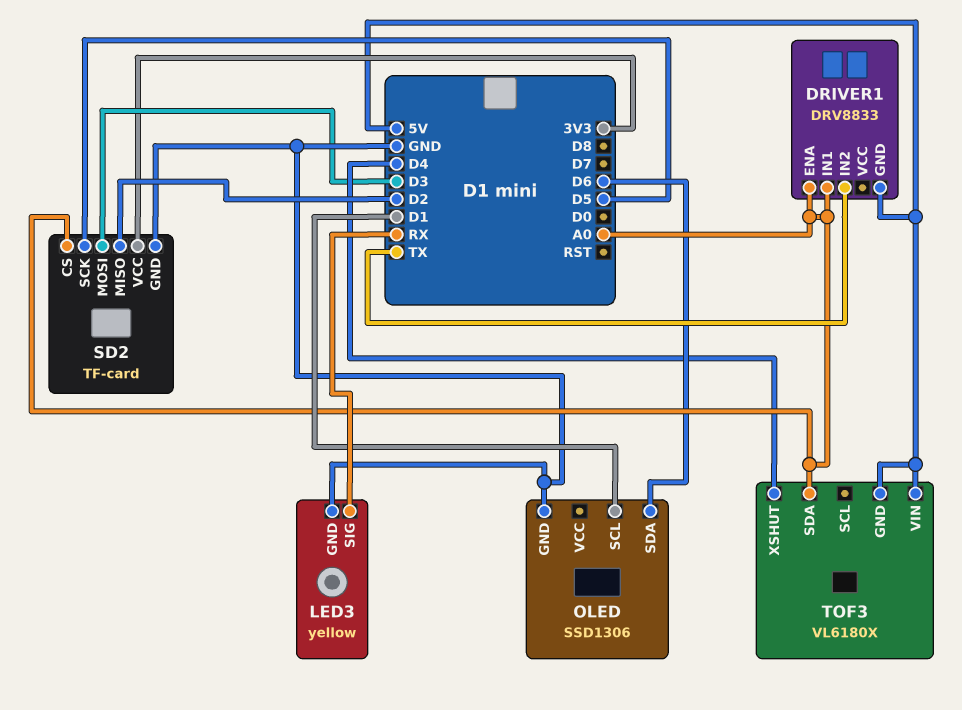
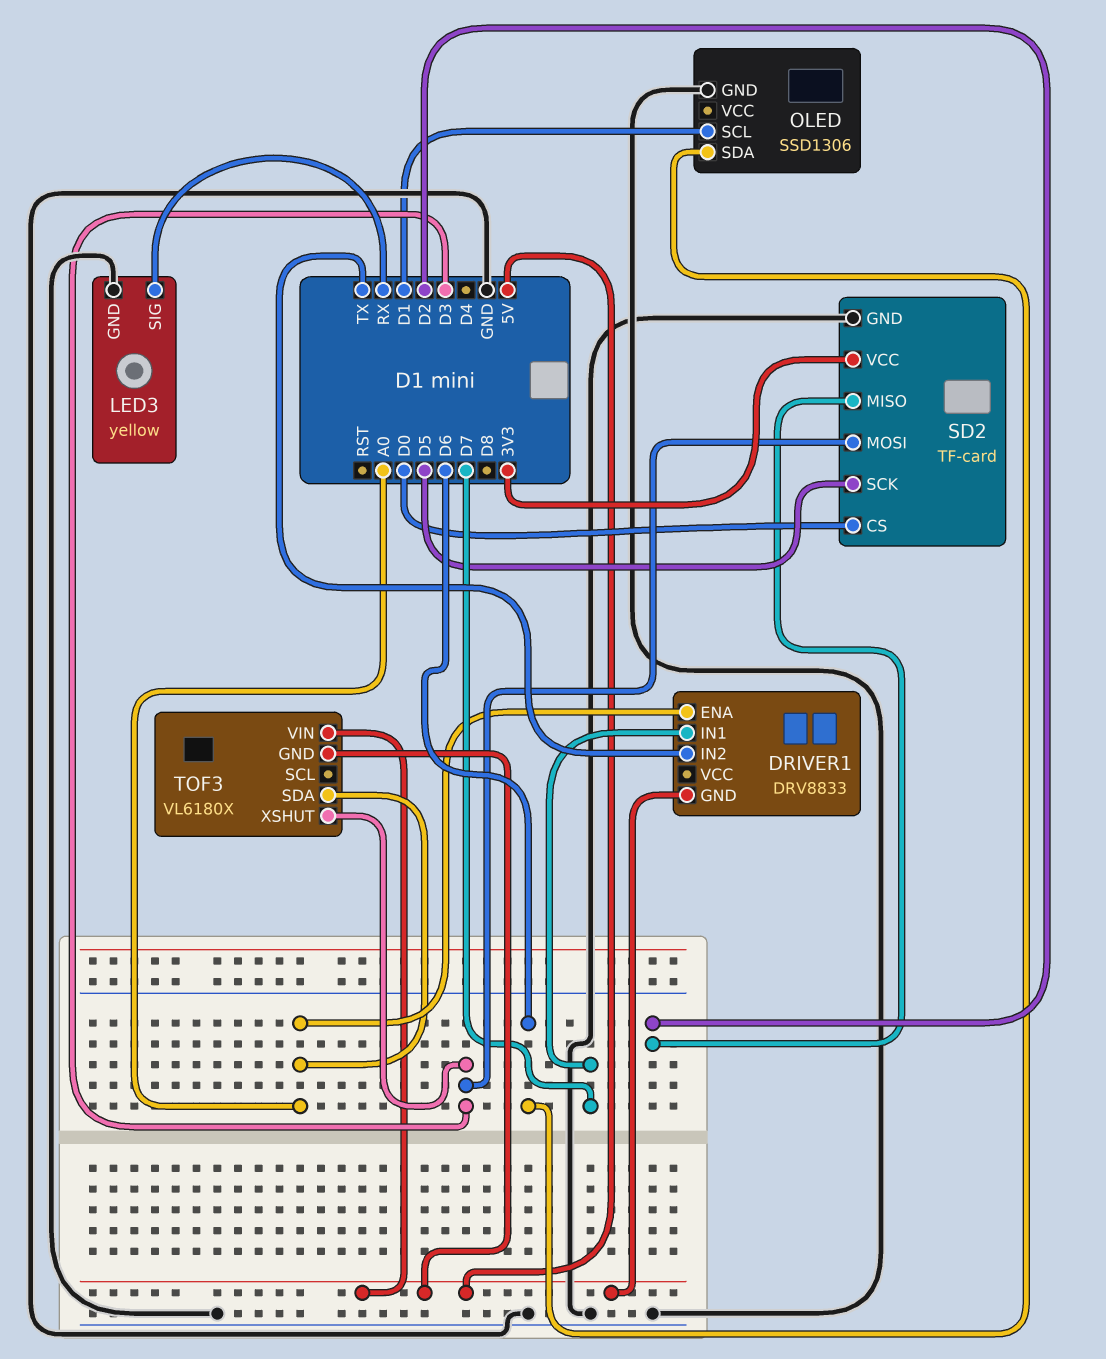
DRIVER1 pin IN1: A0 -> D7
SD2 pin CS: A0 -> D0
TOF3 pin XSHUT: D4 -> D3

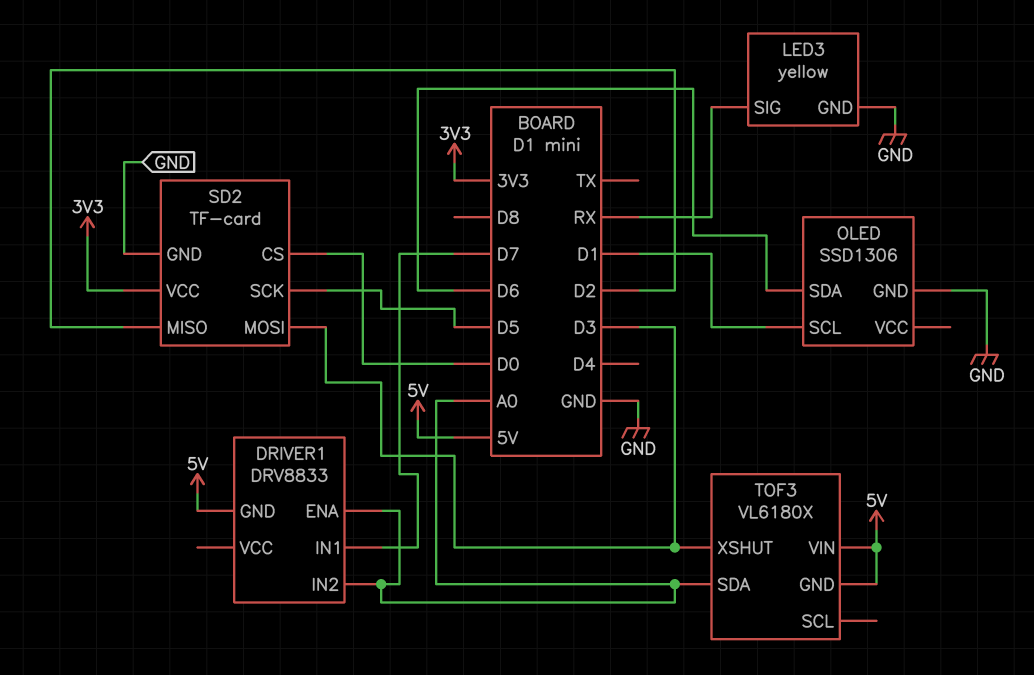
DRIVER1 pin IN2: TX -> A0

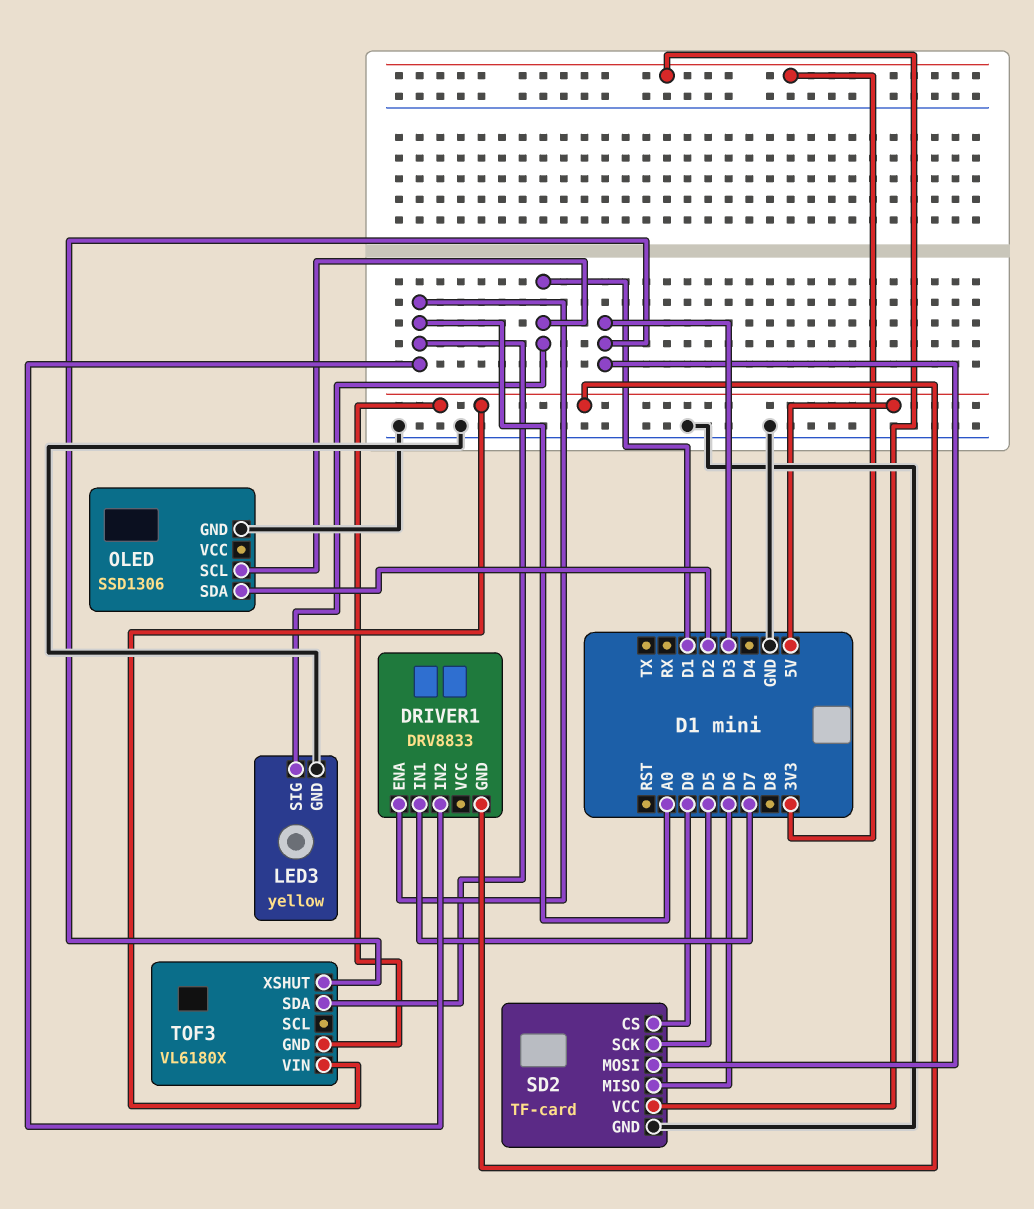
LED3 pin SIG: RX -> D1
OLED pin SDA: D6 -> D2
SD2 pin MISO: D2 -> D6

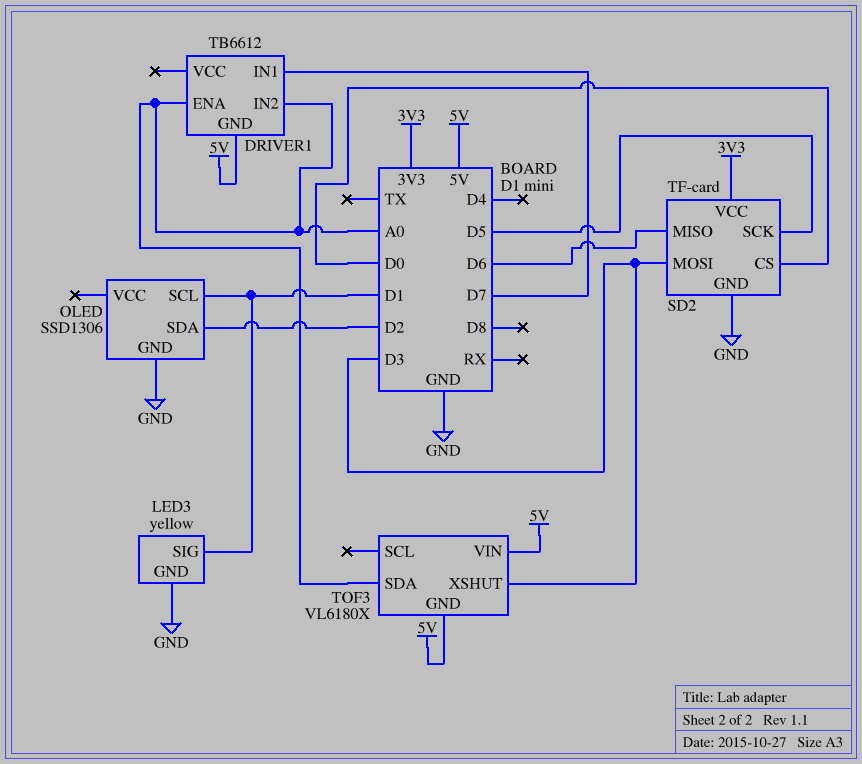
DRIVER1: DRV8833 -> TB6612

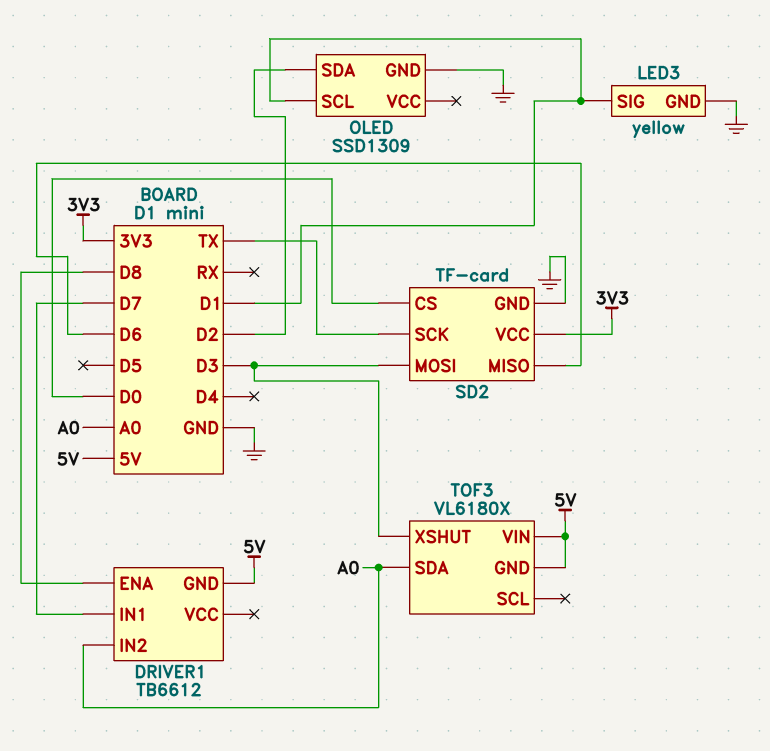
DRIVER1 pin ENA: A0 -> D8
OLED: SSD1306 -> SSD1309
SD2 pin SCK: D5 -> TX

